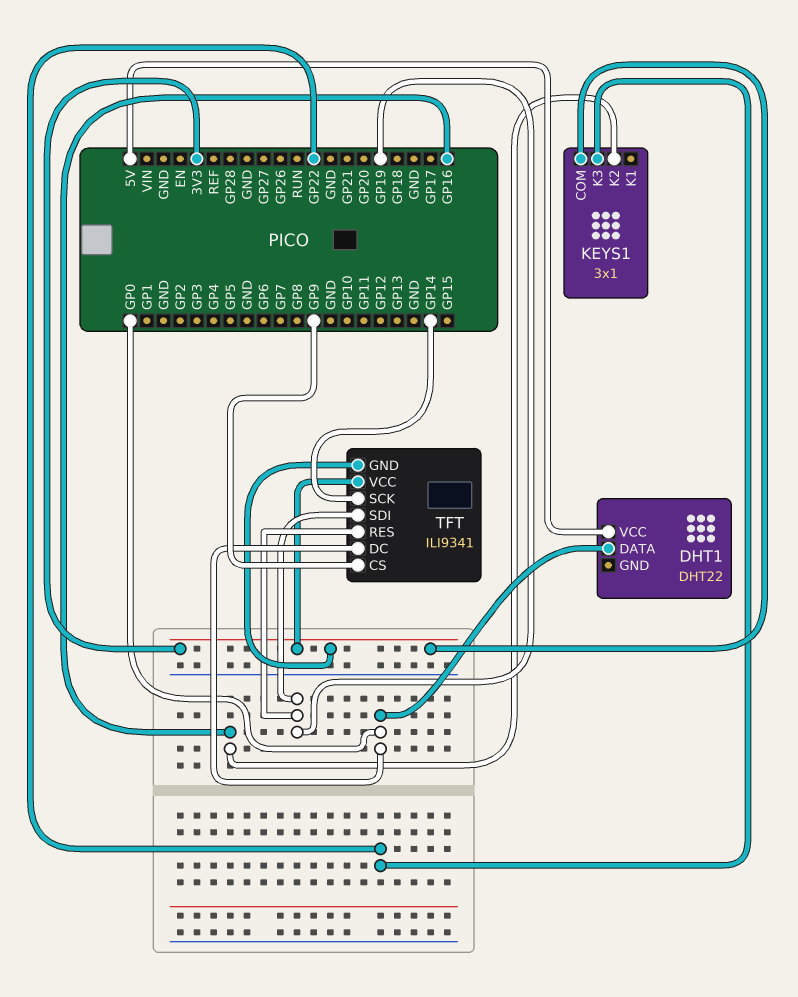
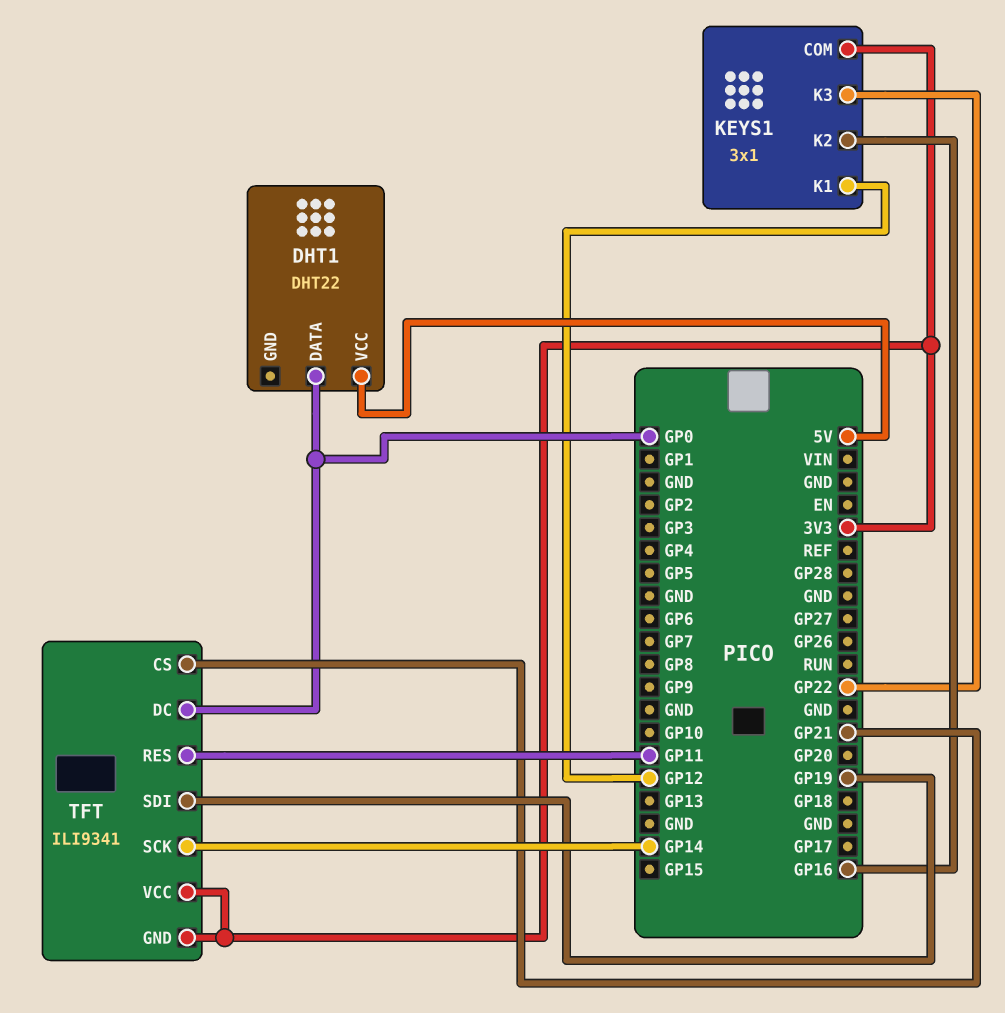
KEYS1 pin K1: none -> GP12
TFT pin CS: GP9 -> GP21
TFT pin RES: GP19 -> GP11

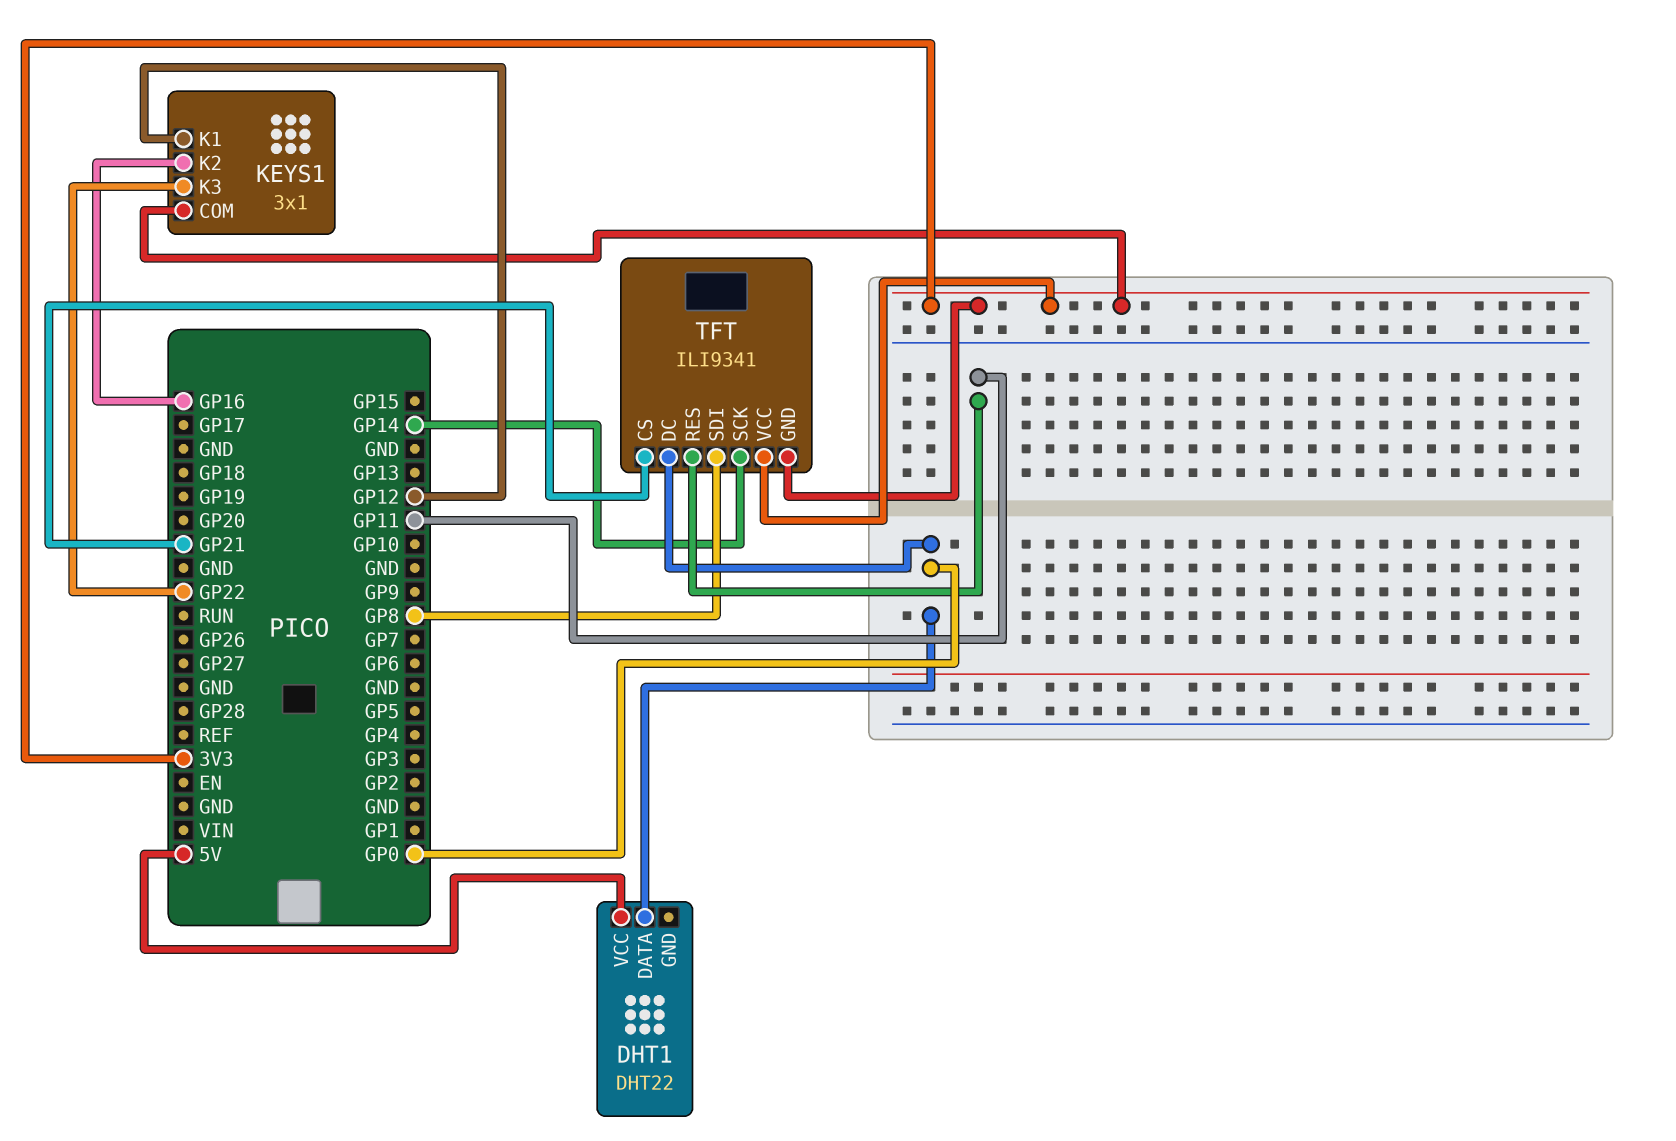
TFT pin SDI: GP19 -> GP8

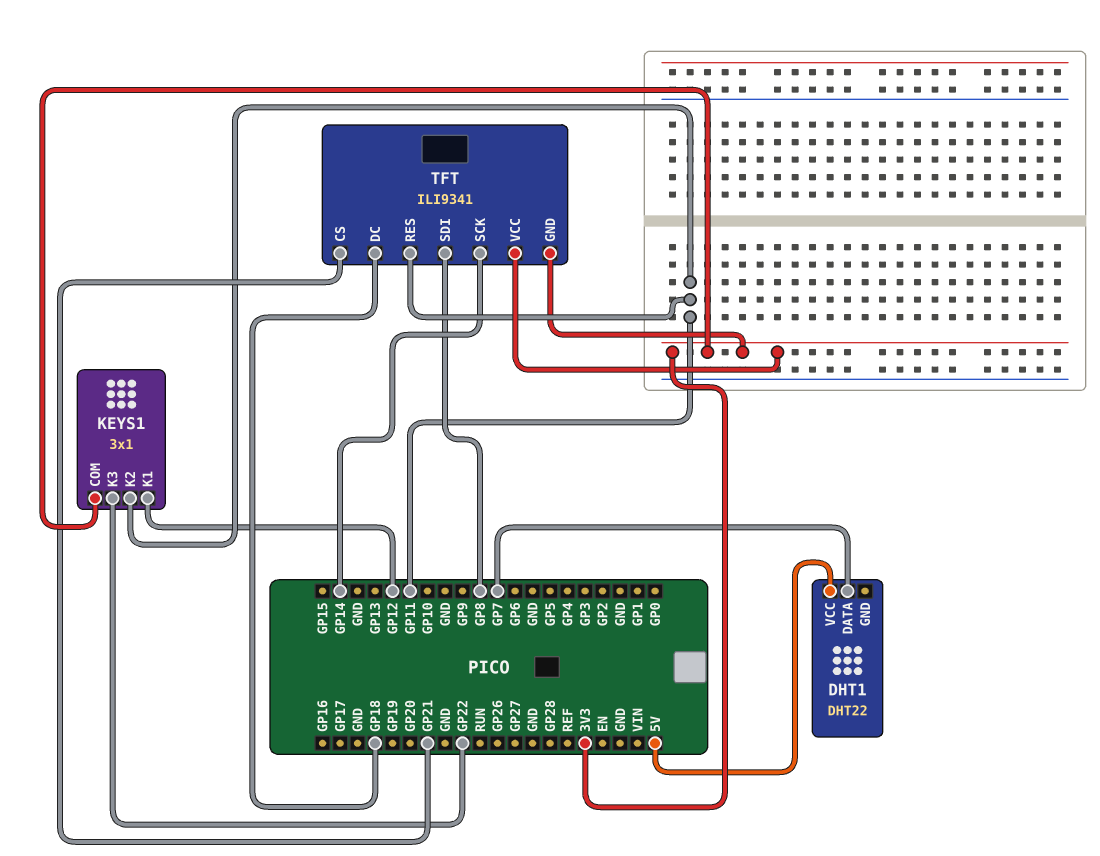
DHT1 pin DATA: GP0 -> GP7
KEYS1 pin K2: GP16 -> GP11
TFT pin DC: GP0 -> GP18

